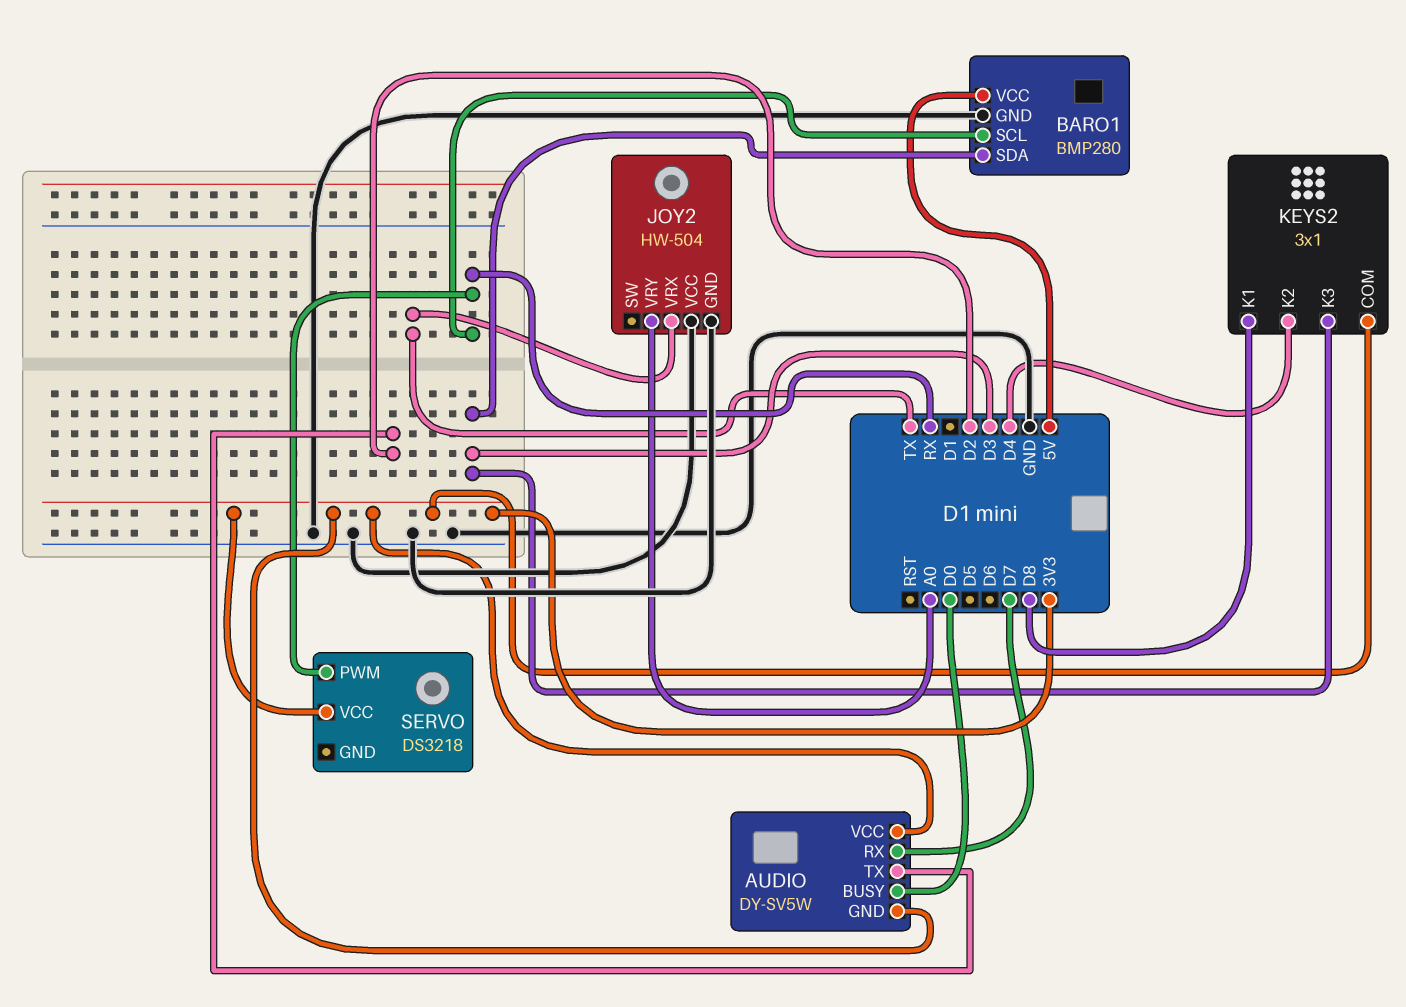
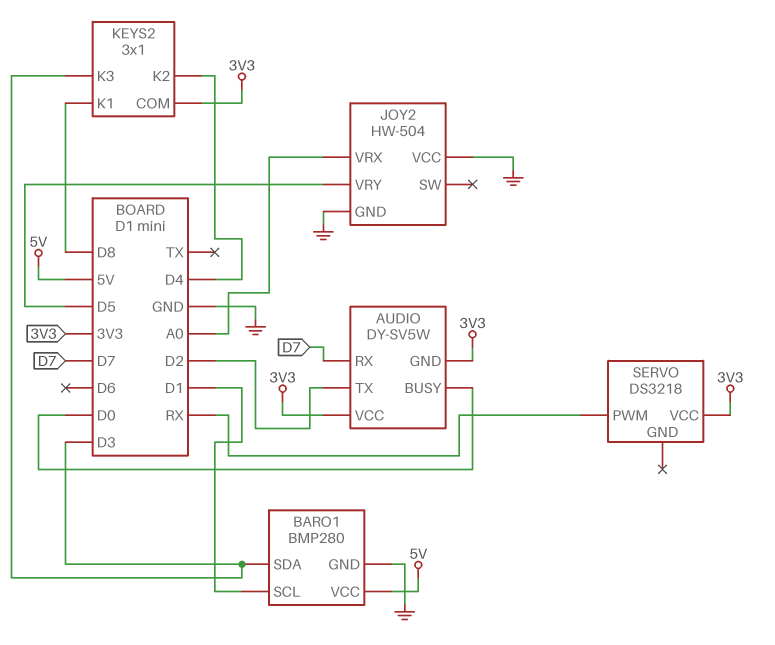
BARO1 pin SCL: RX -> D1
JOY2 pin VRX: TX -> A0
JOY2 pin VRY: A0 -> D5

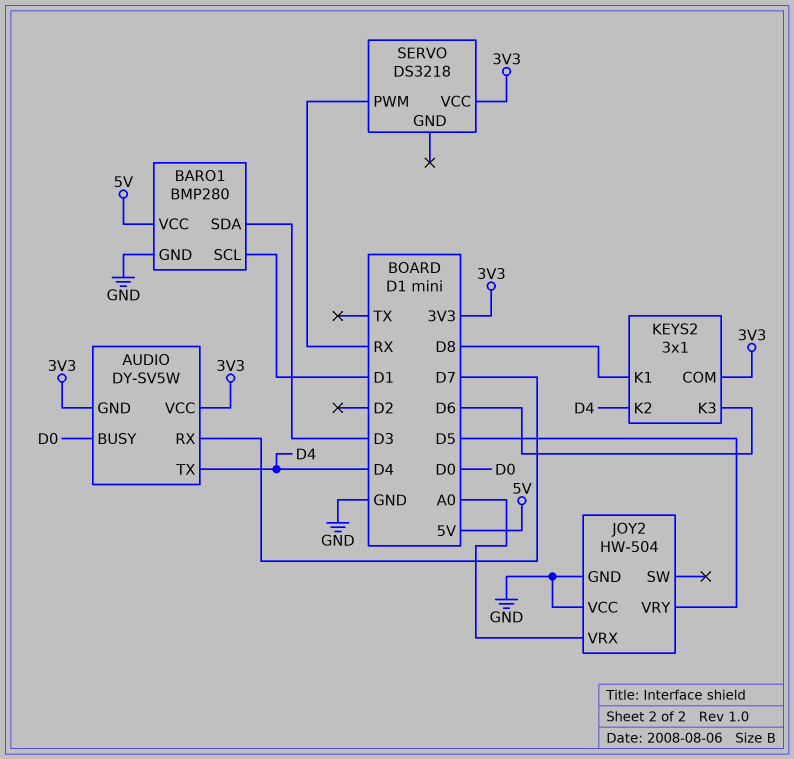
AUDIO pin TX: D2 -> D4
KEYS2 pin K3: D3 -> D6

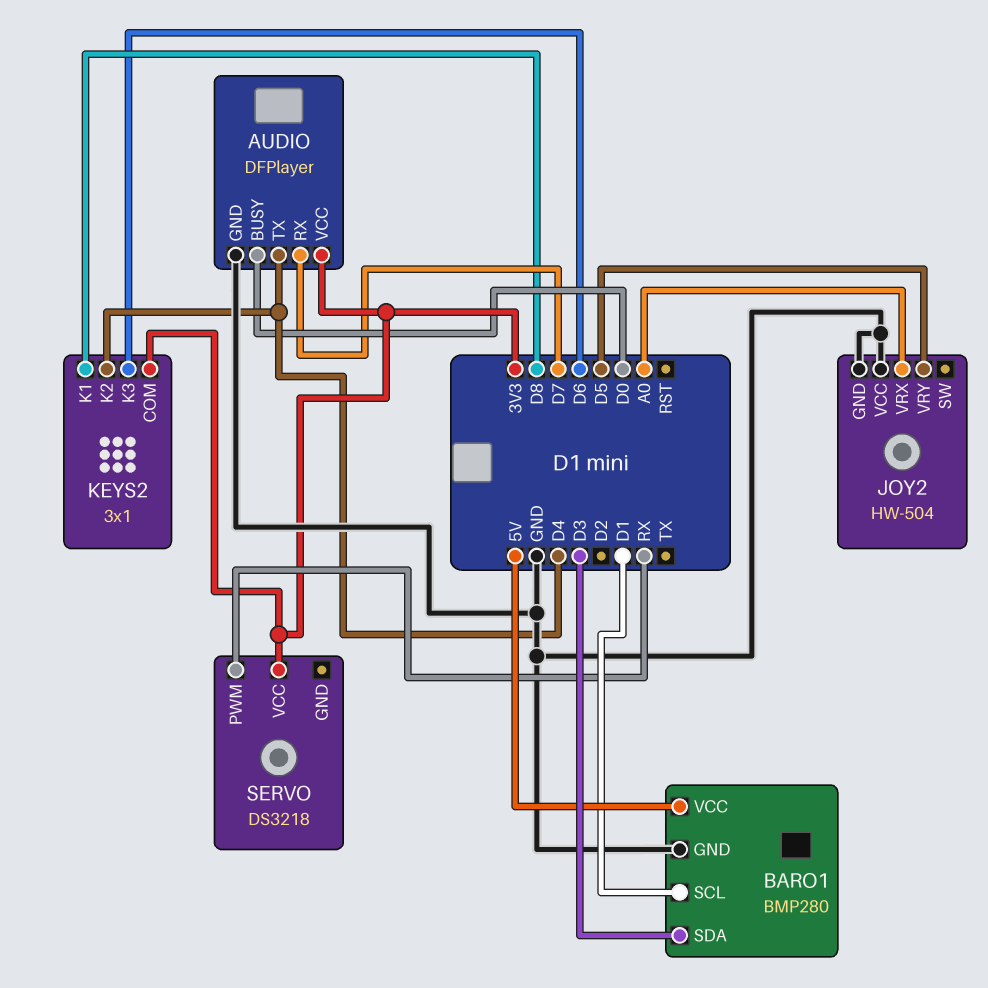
AUDIO: DY-SV5W -> DFPlayer
AUDIO pin GND: 3V3 -> GND

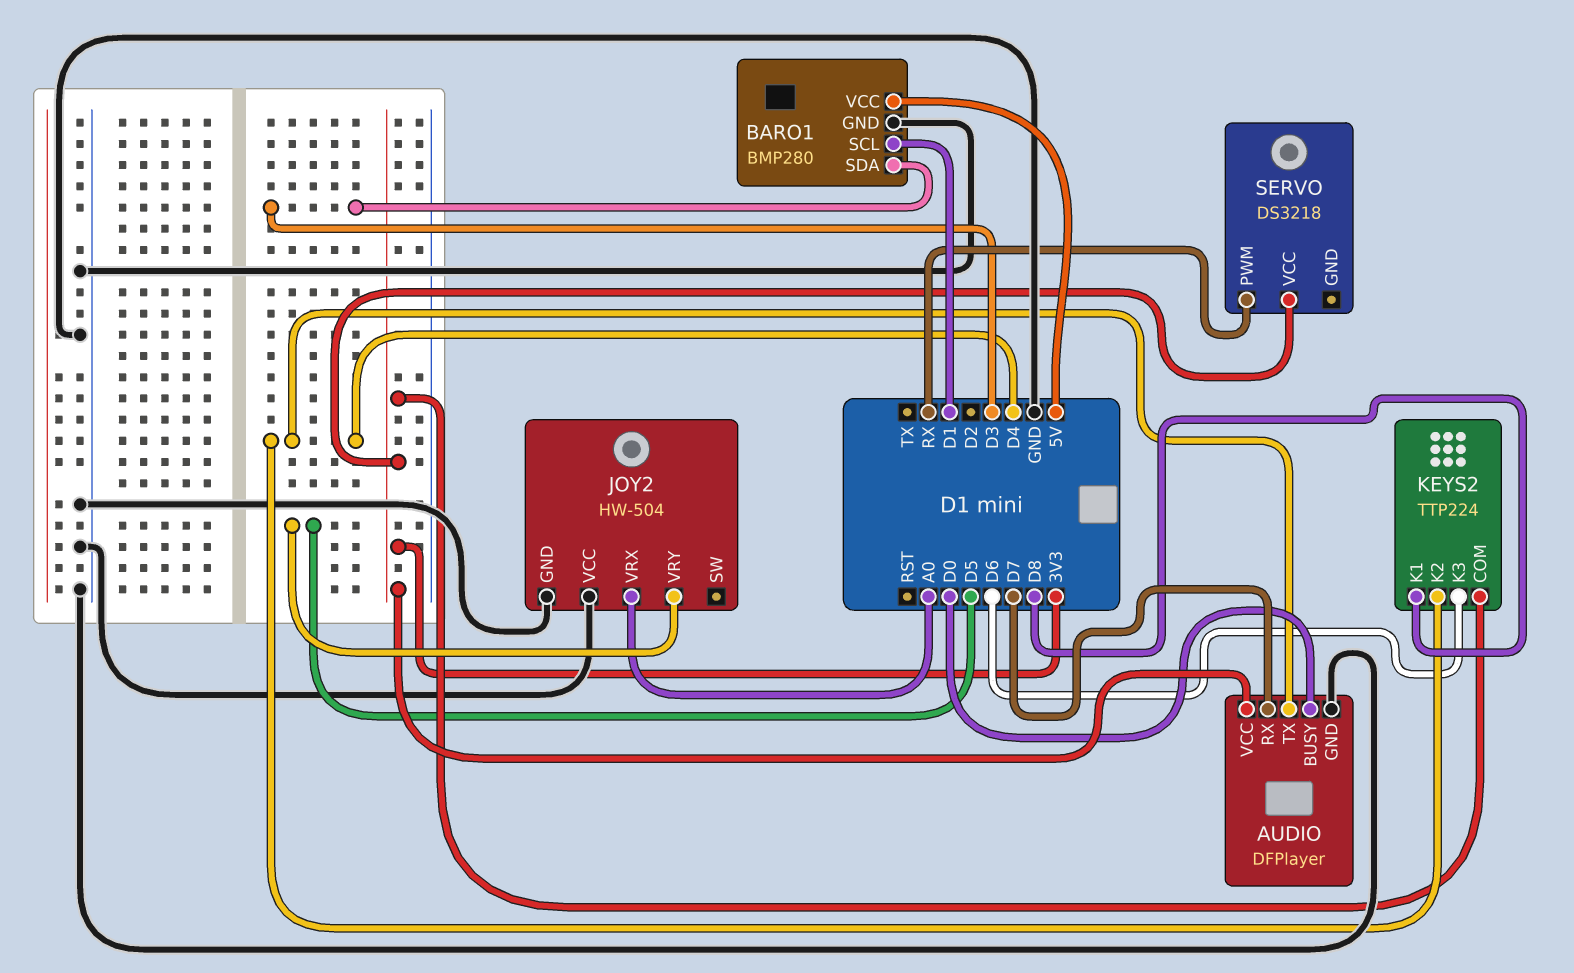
KEYS2: 3x1 -> TTP224

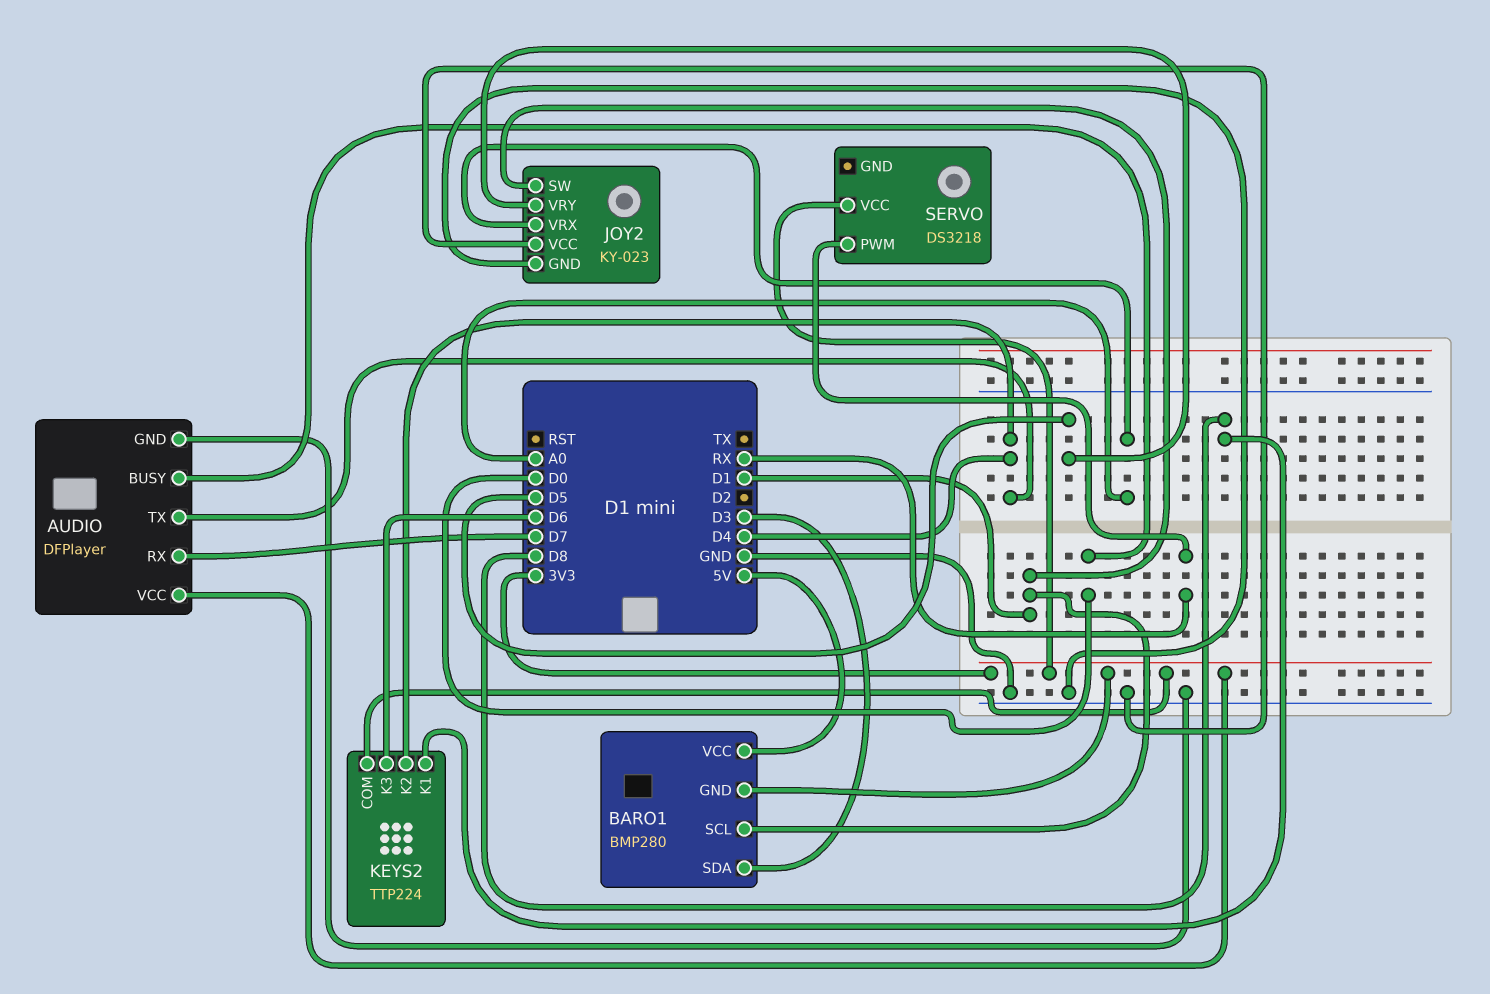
BARO1 pin GND: GND -> 3V3
JOY2: HW-504 -> KY-023
JOY2 pin SW: none -> D1

